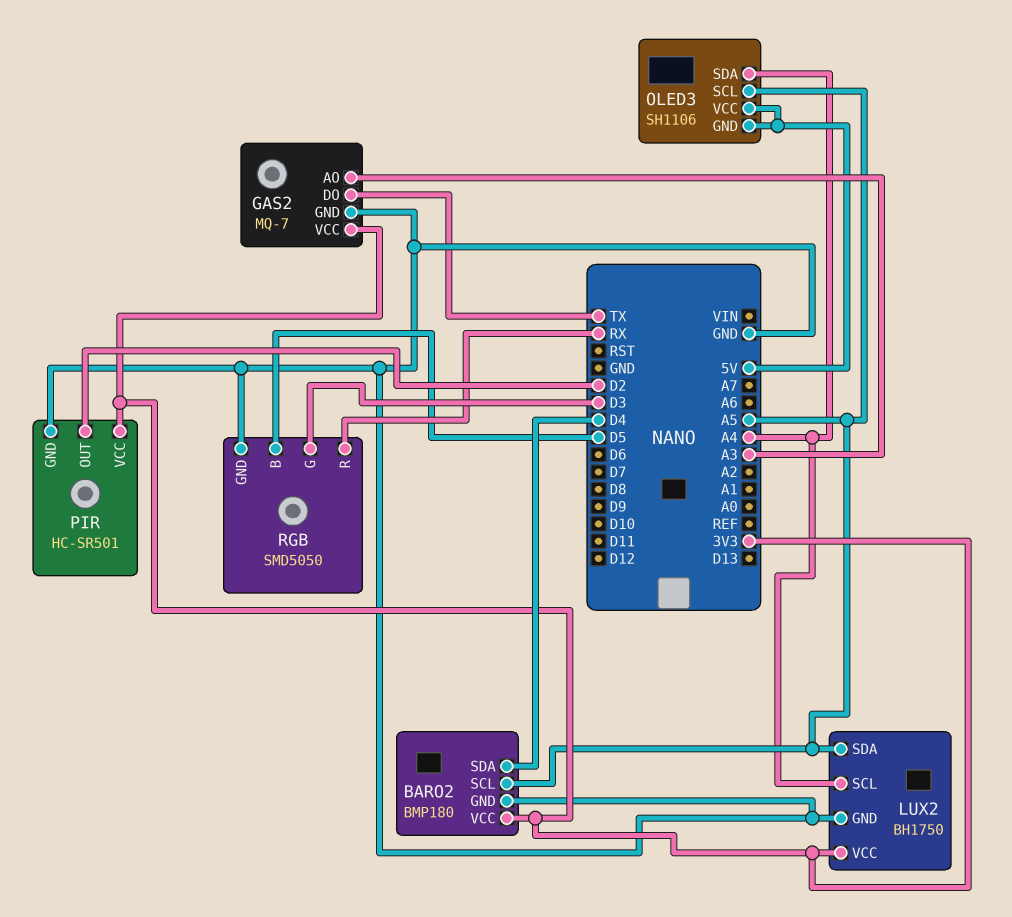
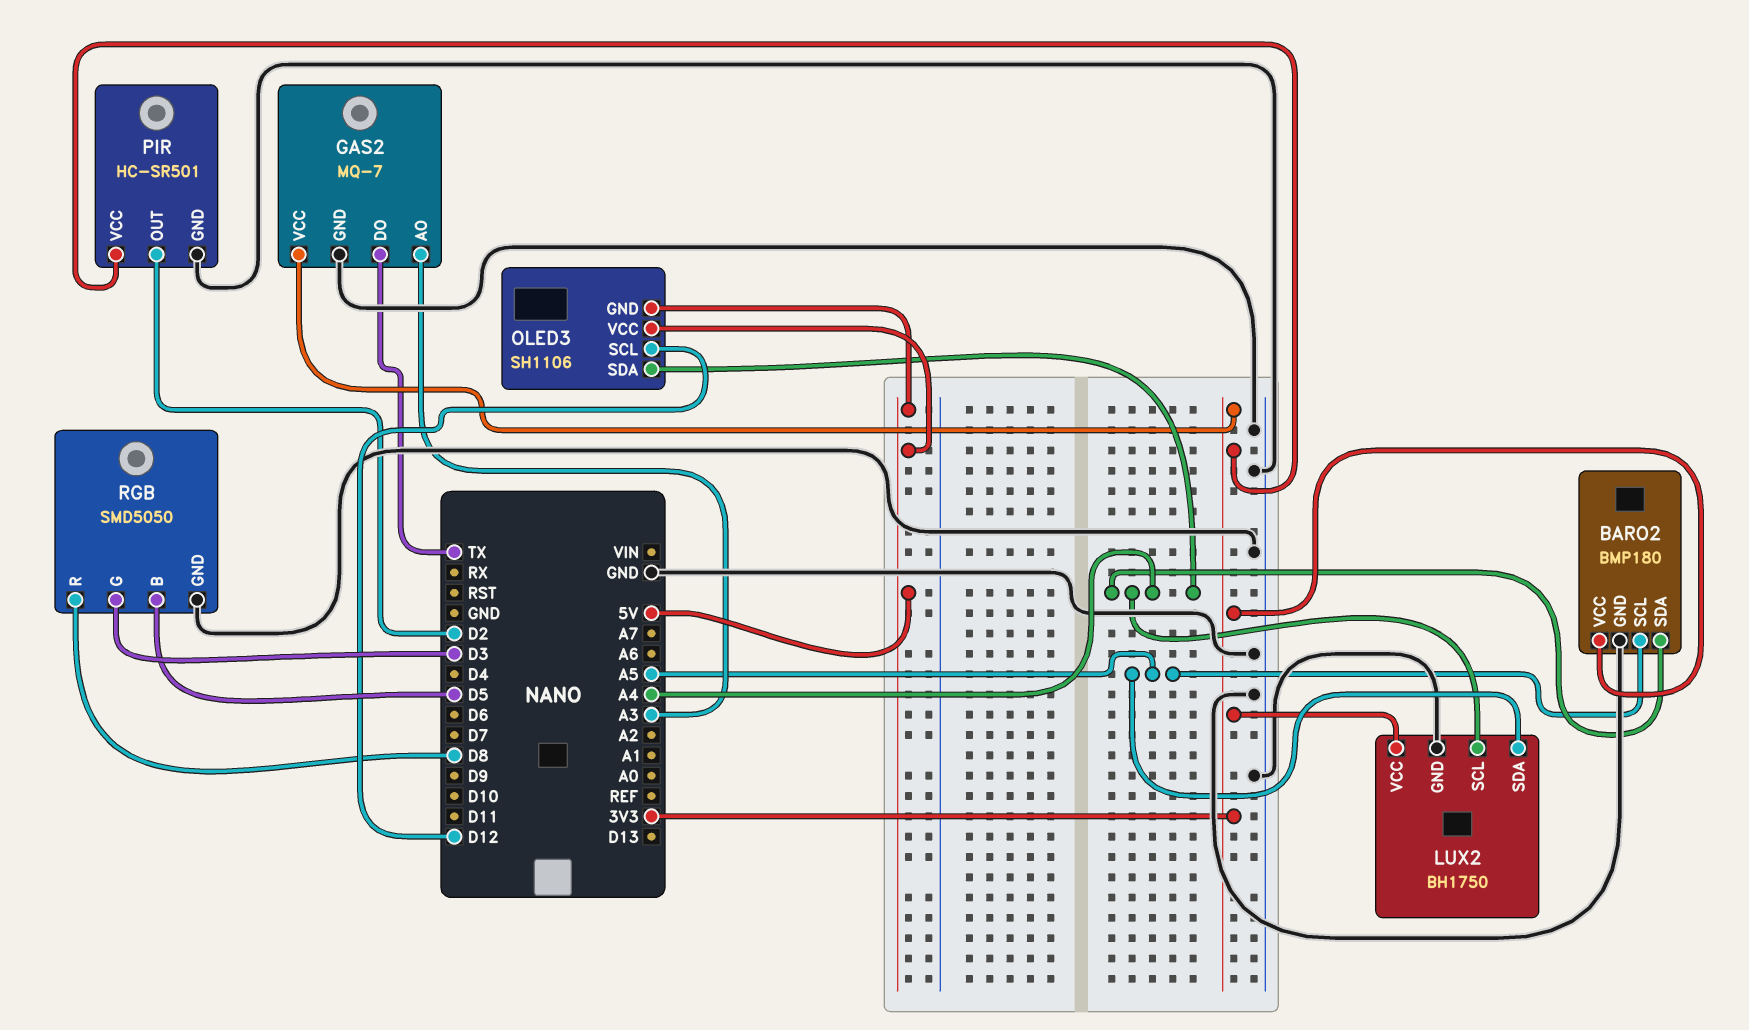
BARO2 pin SDA: D4 -> A4
OLED3 pin SCL: A5 -> D12
RGB pin R: RX -> D8

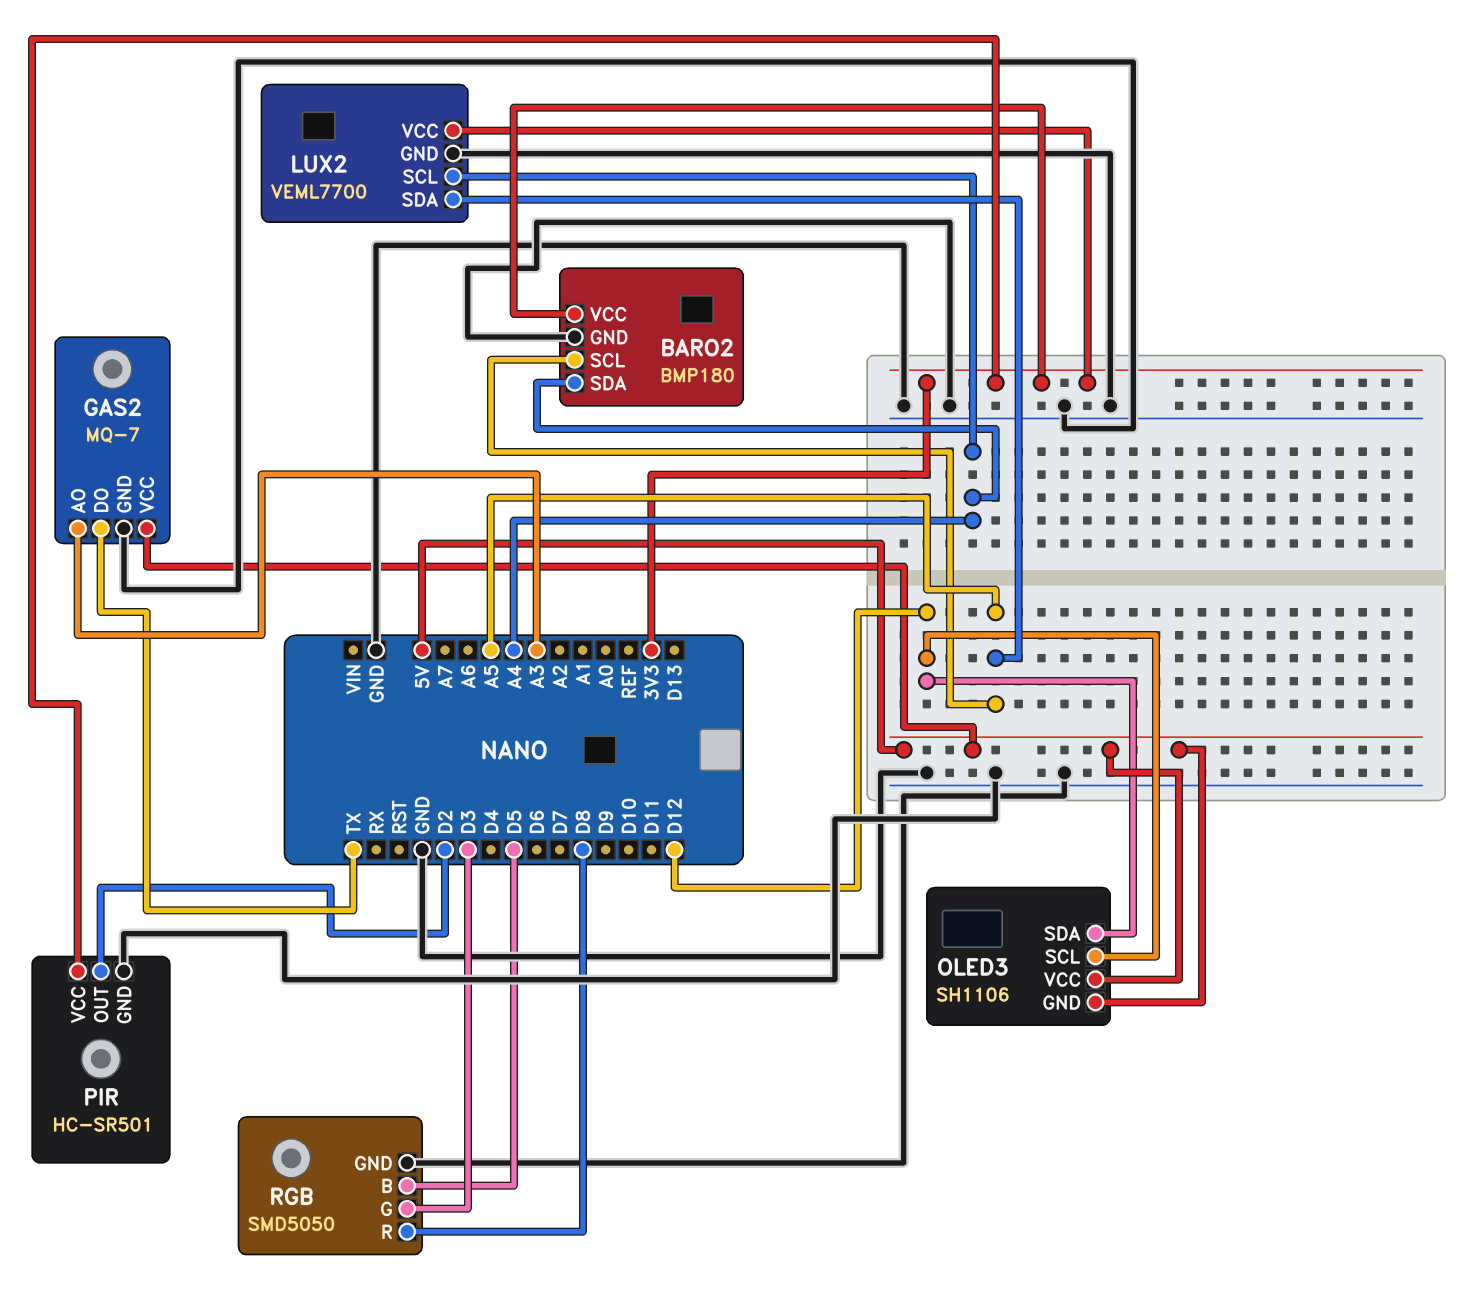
GAS2 pin VCC: 3V3 -> 5V
LUX2: BH1750 -> VEML7700
OLED3 pin SDA: A4 -> D12

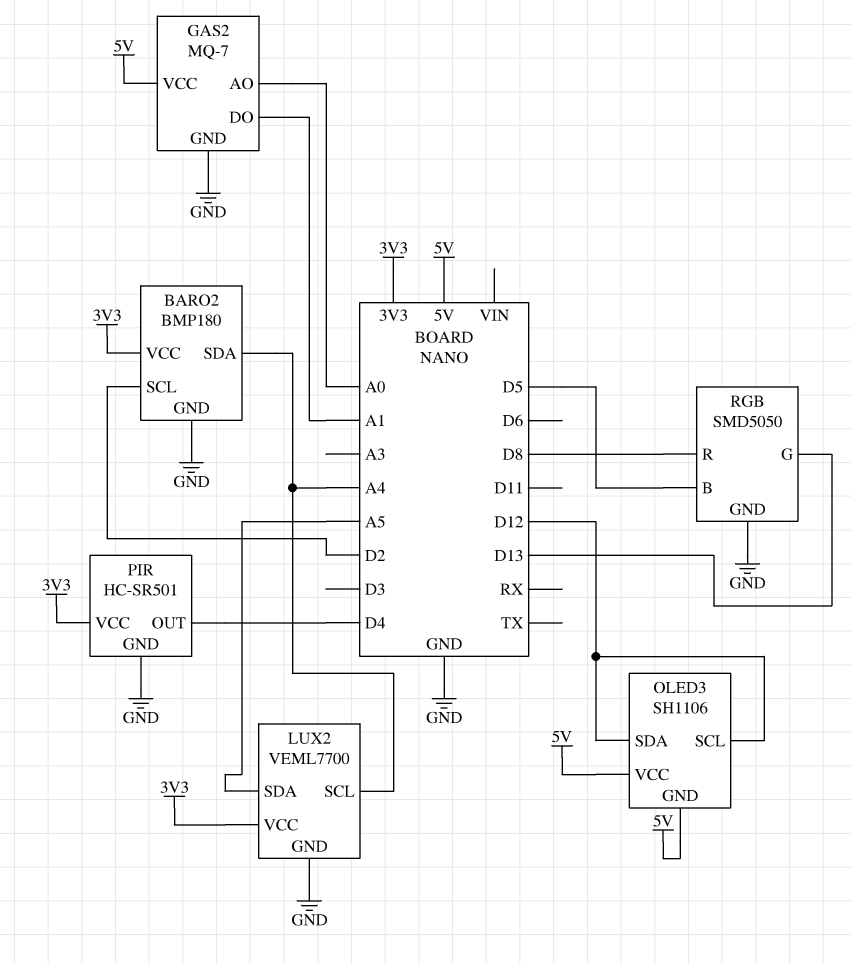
BARO2 pin SCL: A5 -> D2
GAS2 pin AO: A3 -> A0
GAS2 pin DO: TX -> A1
PIR pin OUT: D2 -> D4
RGB pin G: D3 -> D13

